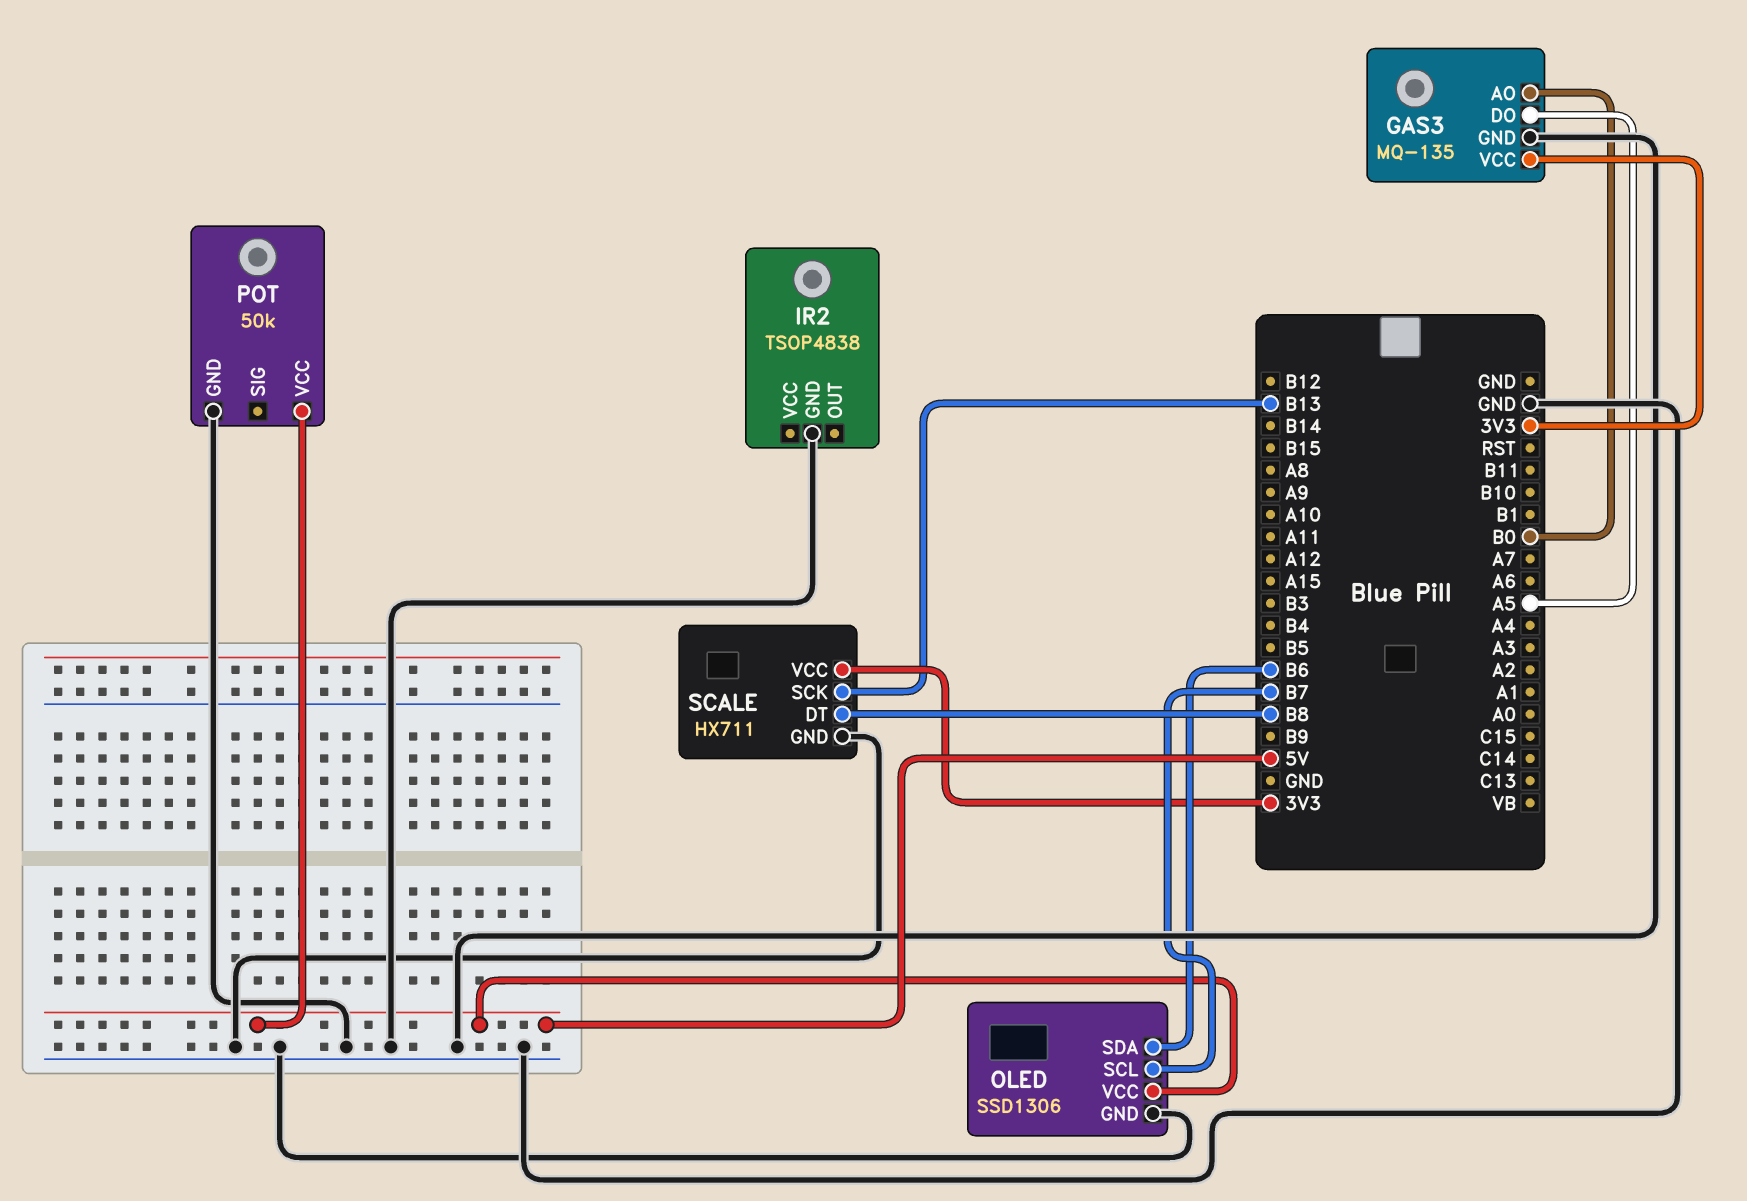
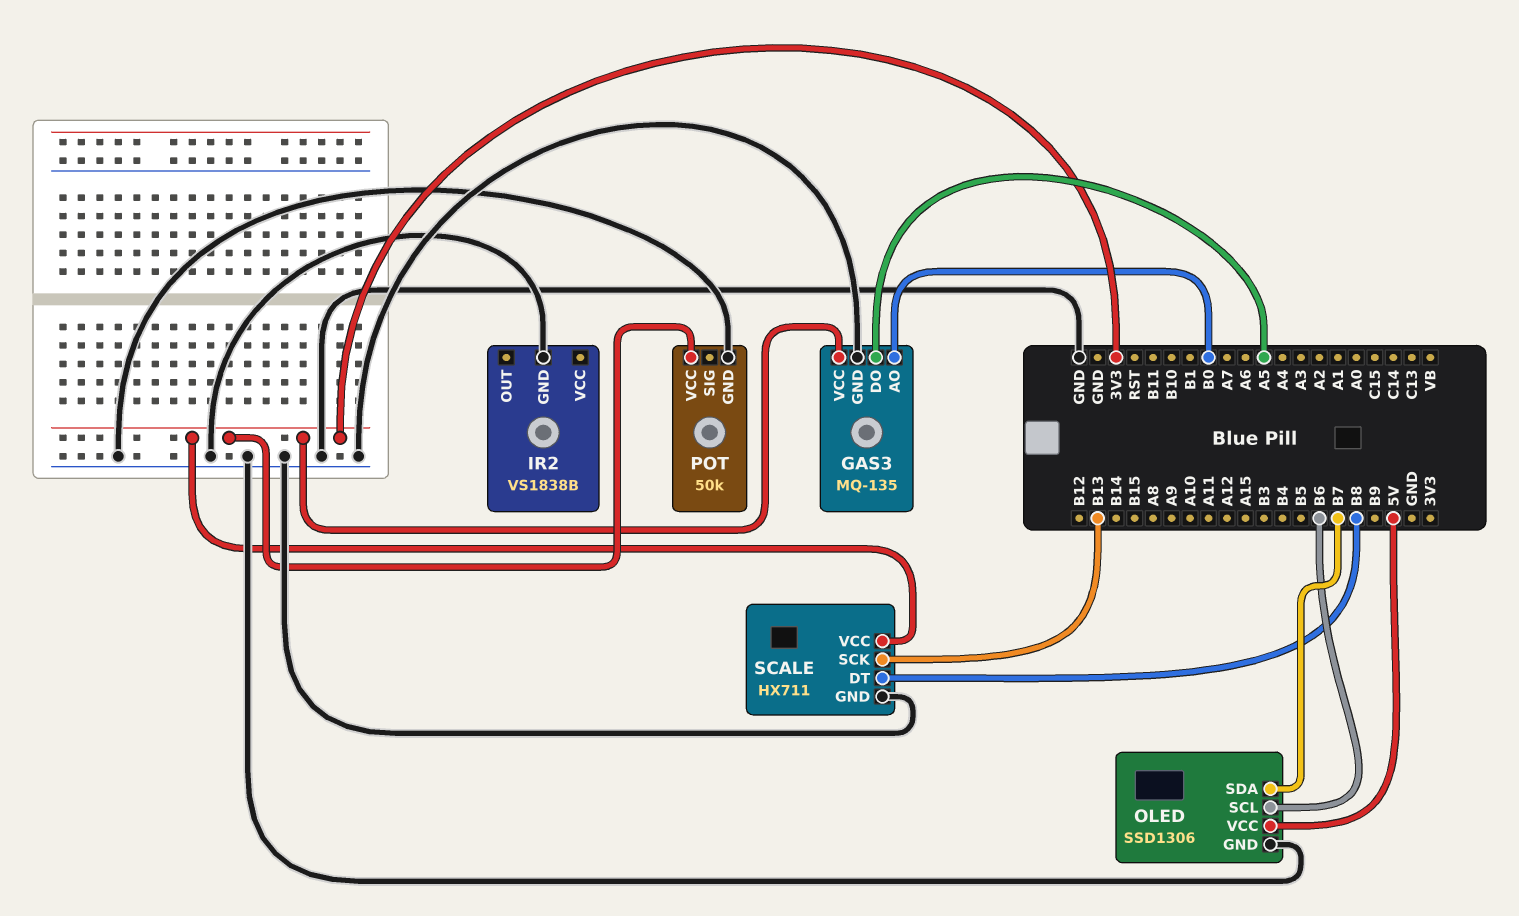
IR2: TSOP4838 -> VS1838B
OLED pin SCL: B7 -> B6
OLED pin SDA: B6 -> B7
POT pin VCC: 5V -> 3V3

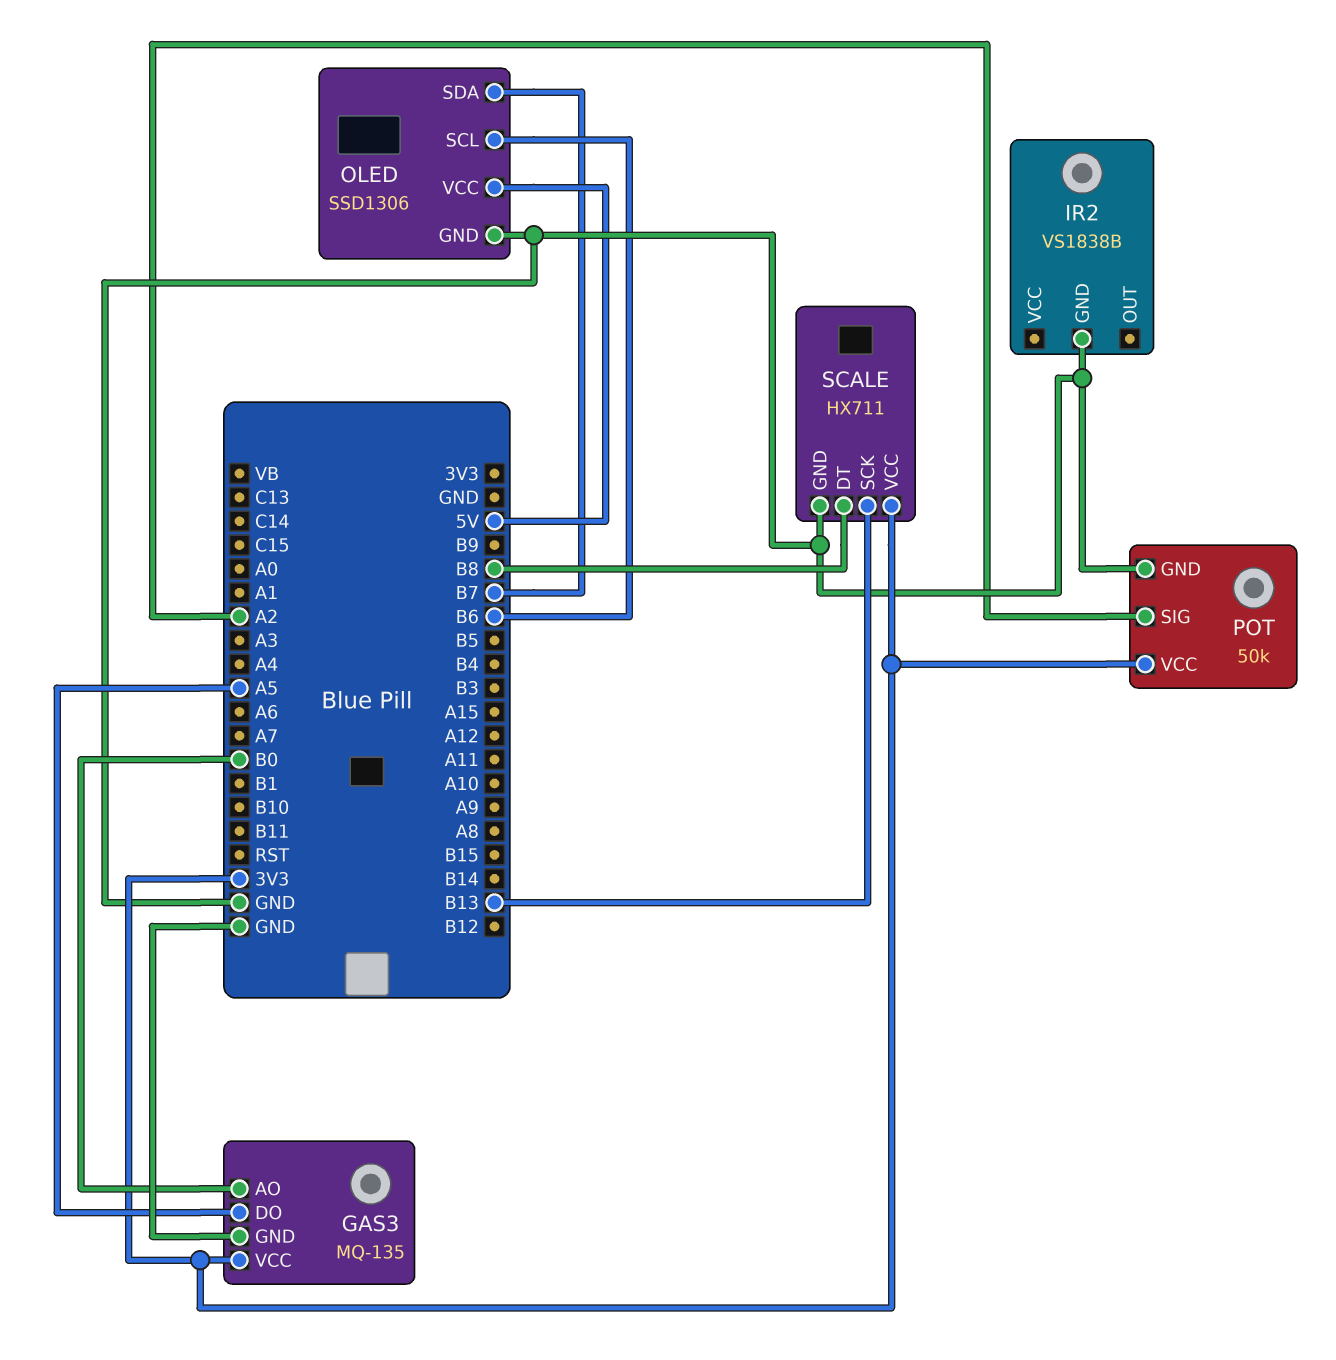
POT pin SIG: none -> A2

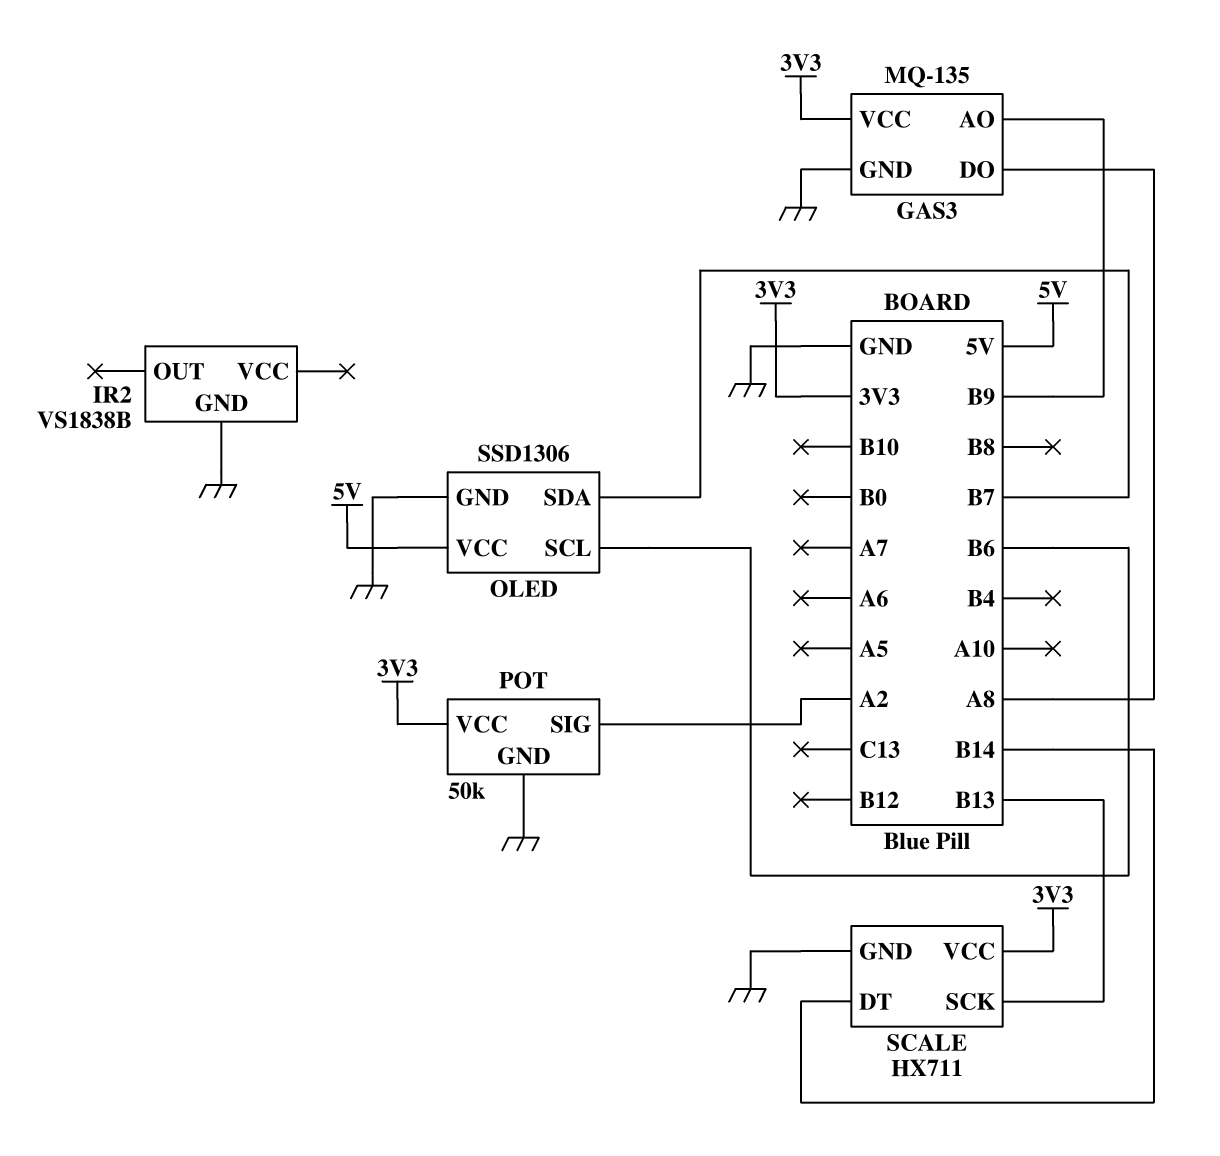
GAS3 pin AO: B0 -> B9
GAS3 pin DO: A5 -> A8
SCALE pin DT: B8 -> B14

